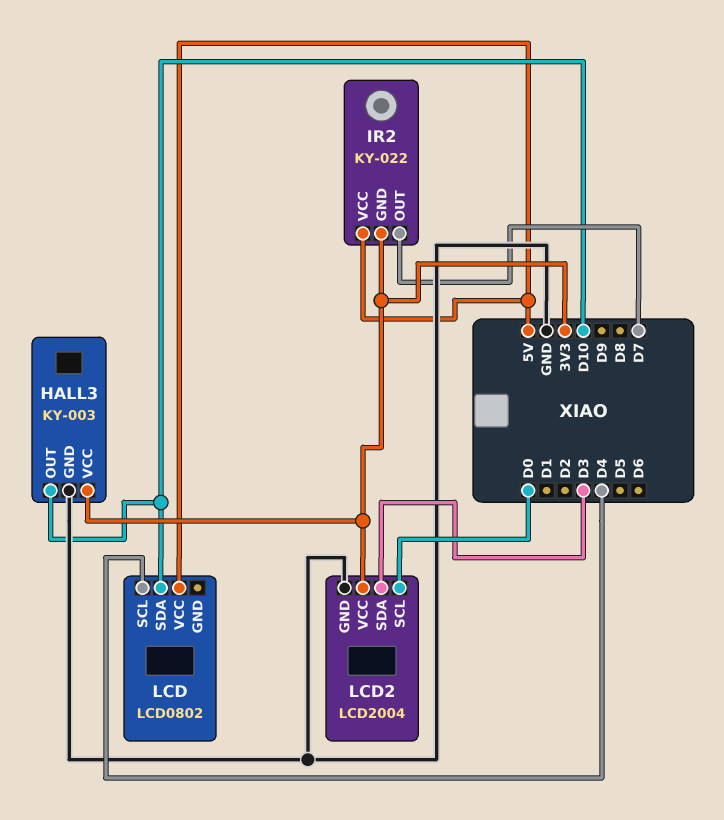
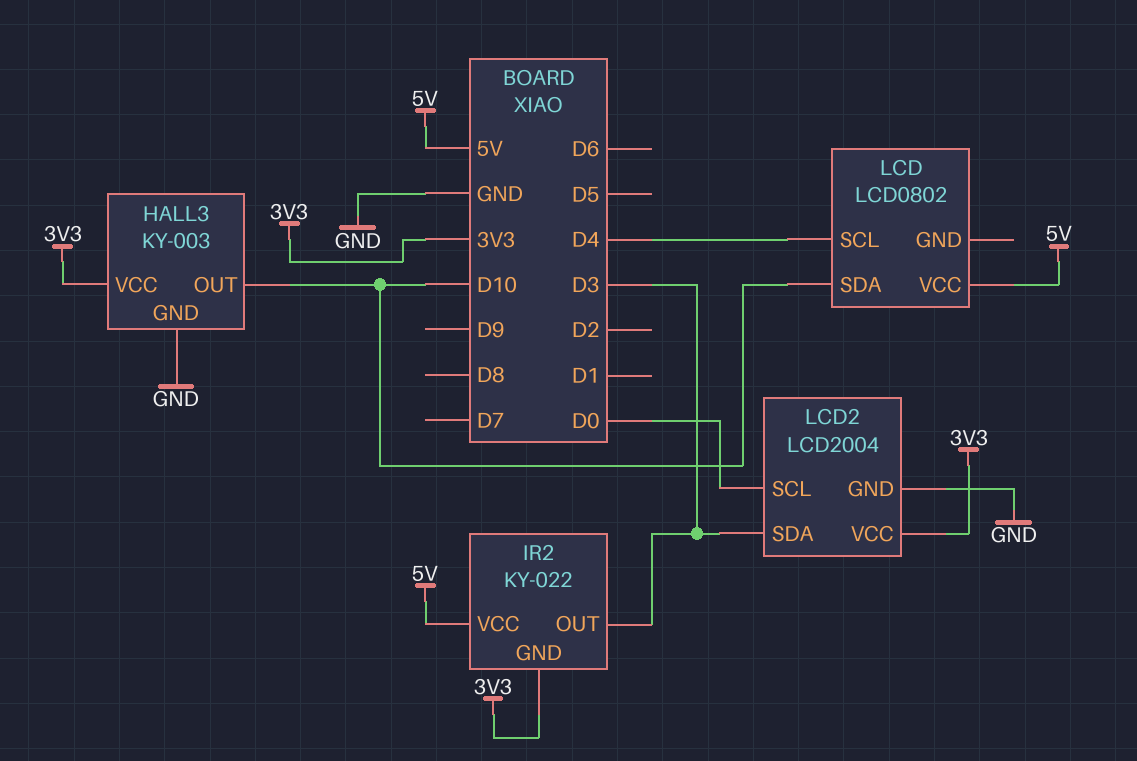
IR2 pin OUT: D7 -> D3

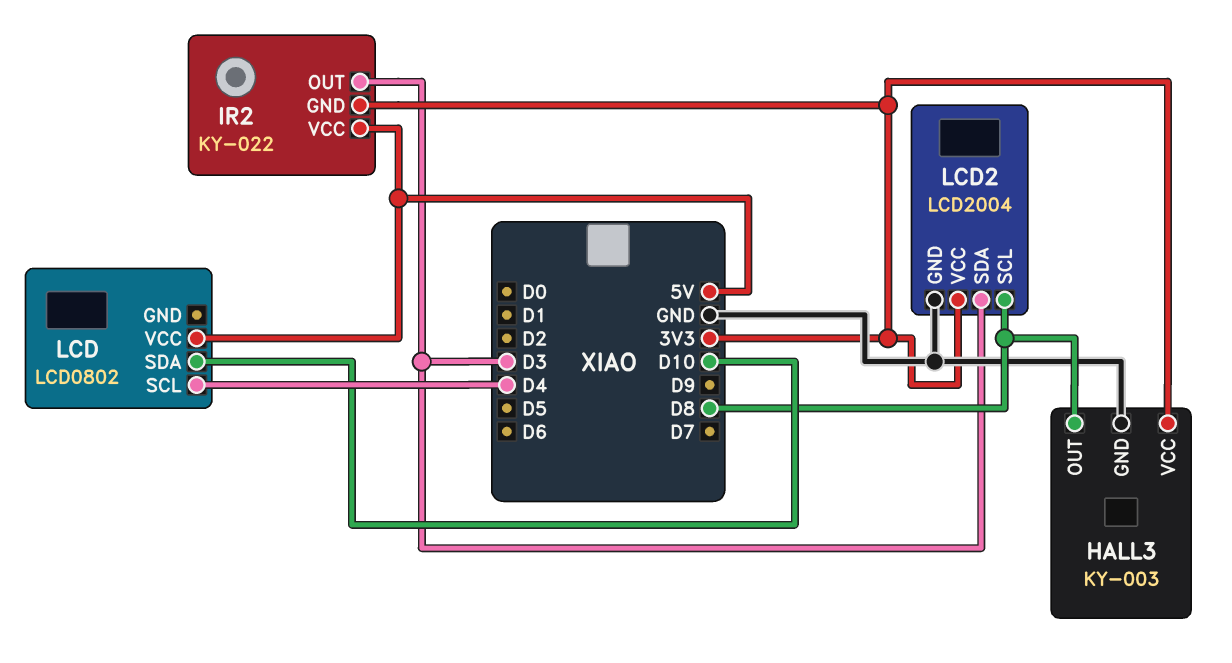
HALL3 pin OUT: D10 -> D8
LCD2 pin SCL: D0 -> D8

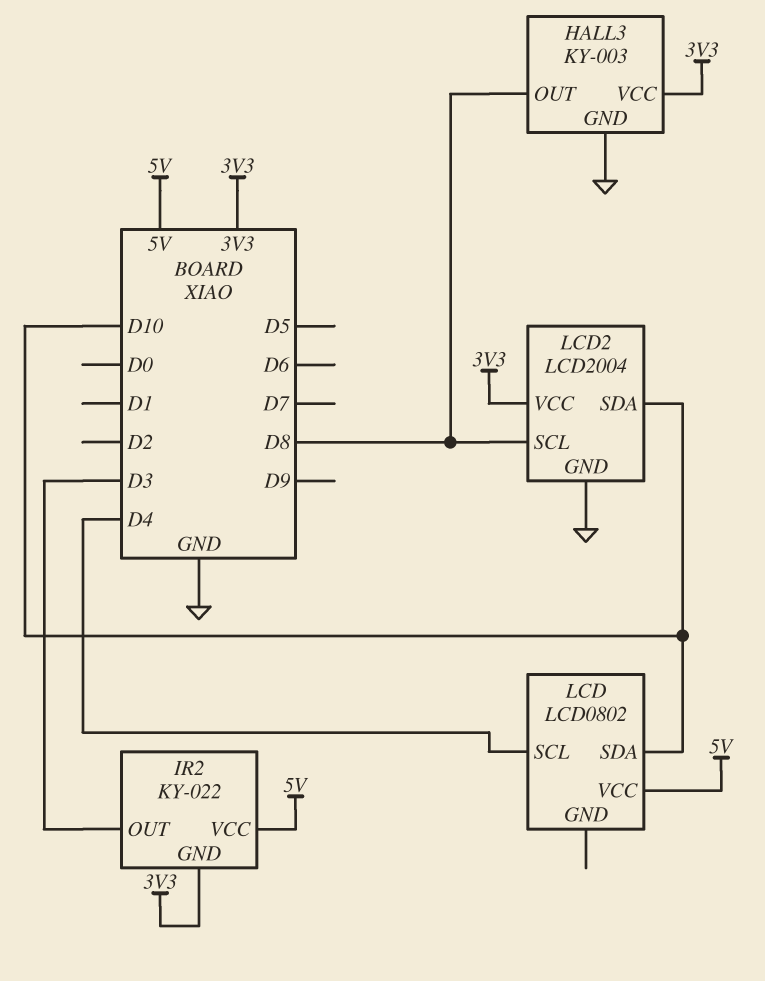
LCD2 pin SDA: D3 -> D10

